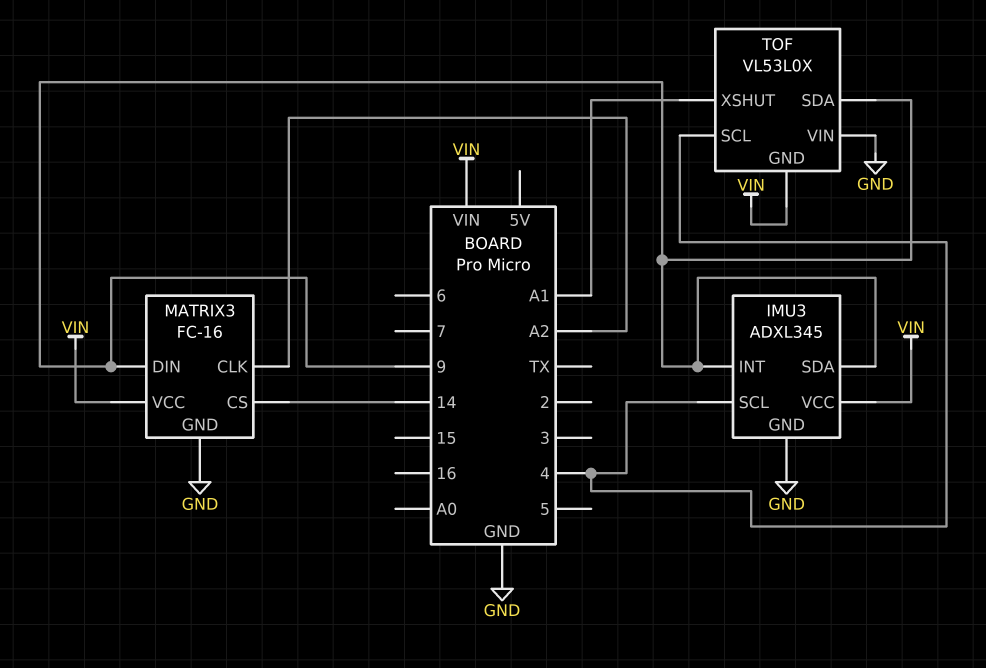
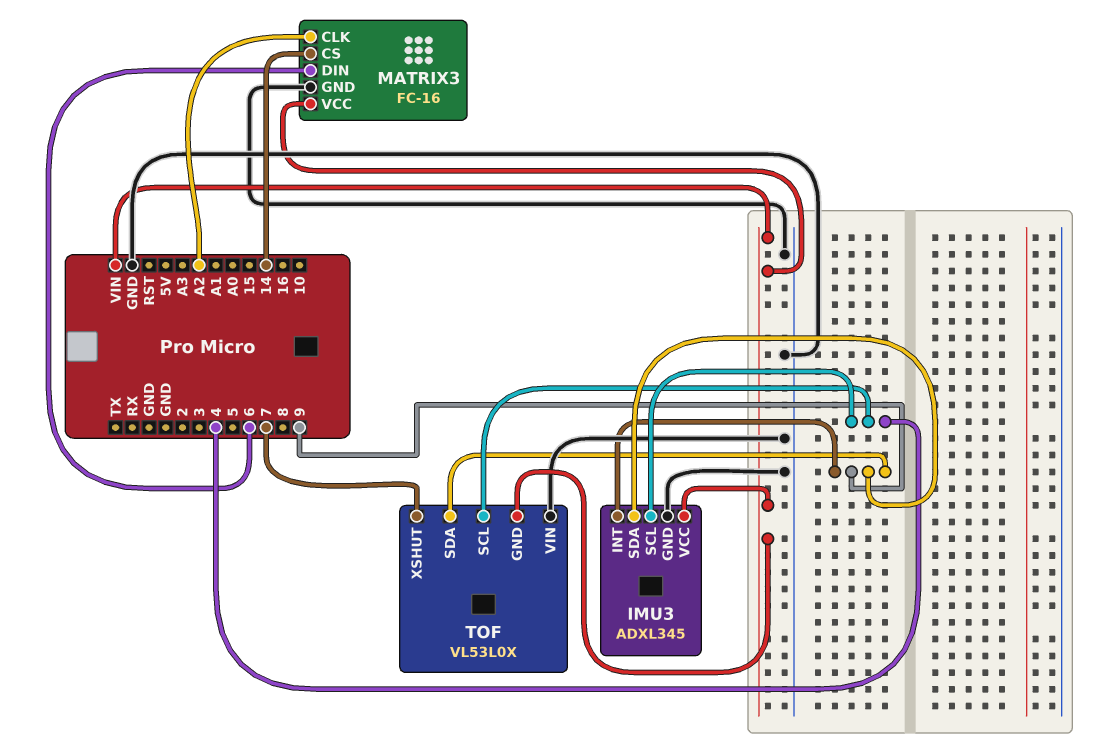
MATRIX3 pin DIN: 9 -> 6
TOF pin XSHUT: A1 -> 7

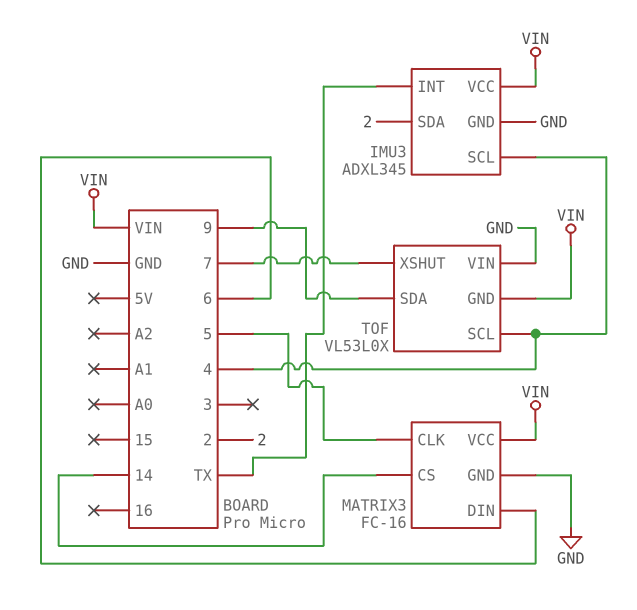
IMU3 pin INT: 9 -> TX
IMU3 pin SDA: 9 -> 2
MATRIX3 pin CLK: A2 -> 5

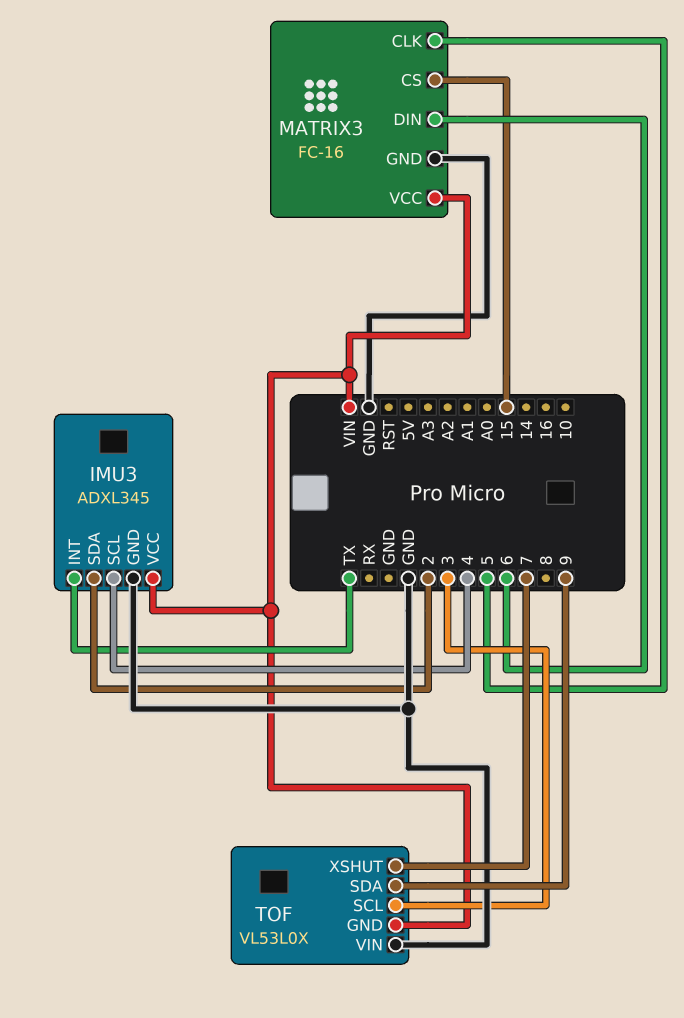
MATRIX3 pin CS: 14 -> 15
TOF pin SCL: 4 -> 3

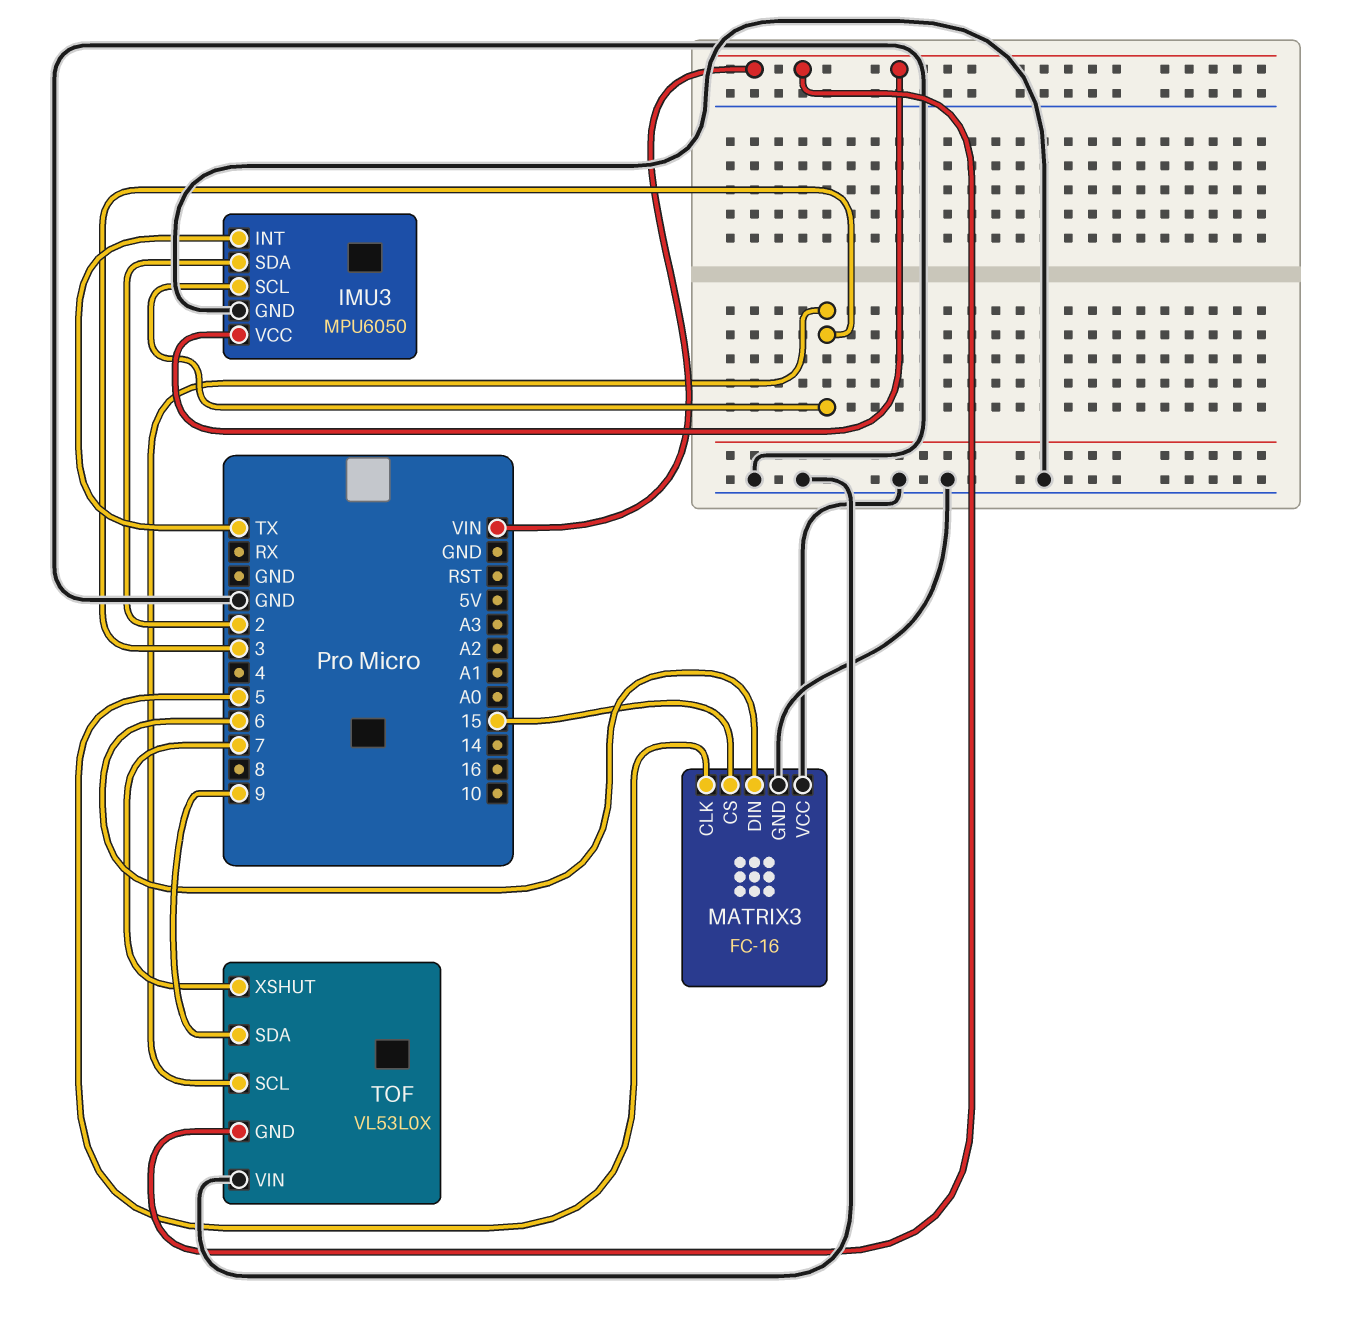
IMU3: ADXL345 -> MPU6050
IMU3 pin SCL: 4 -> 3
MATRIX3 pin VCC: VIN -> GND

